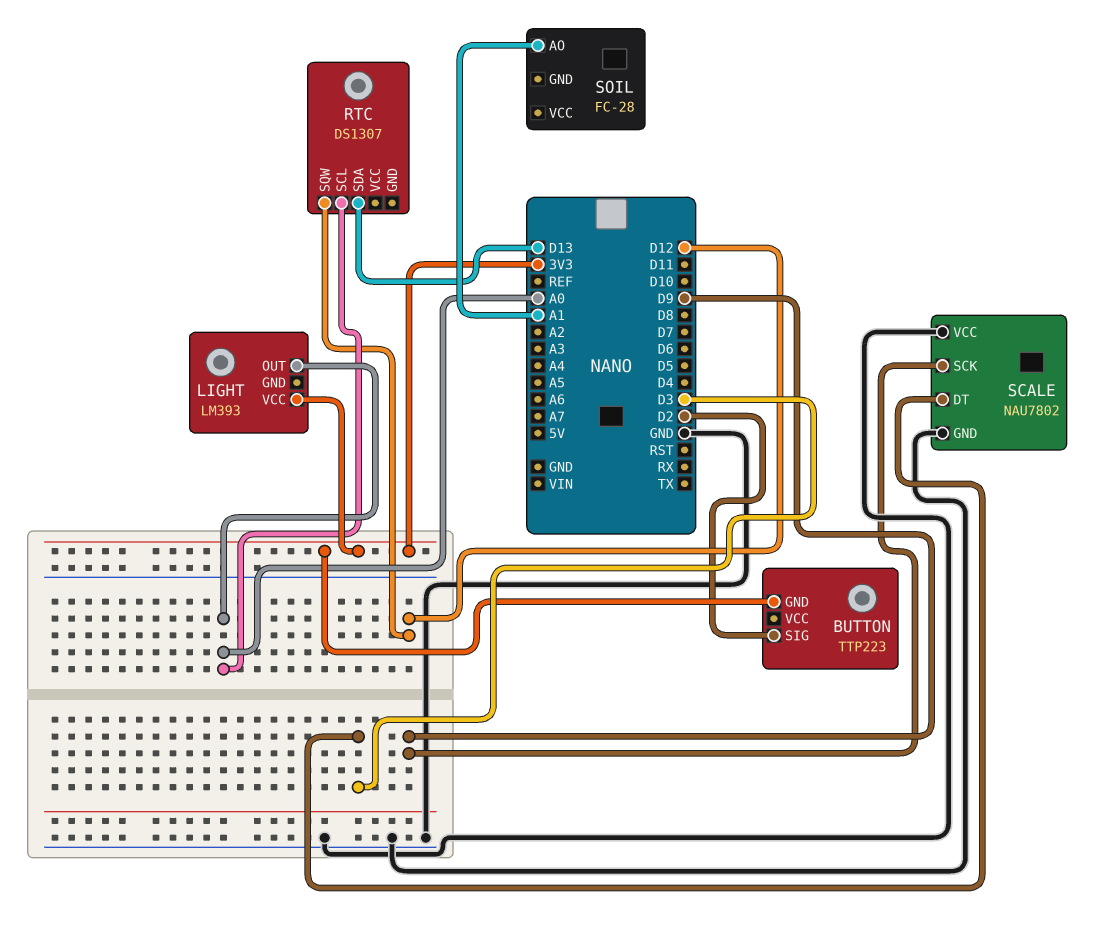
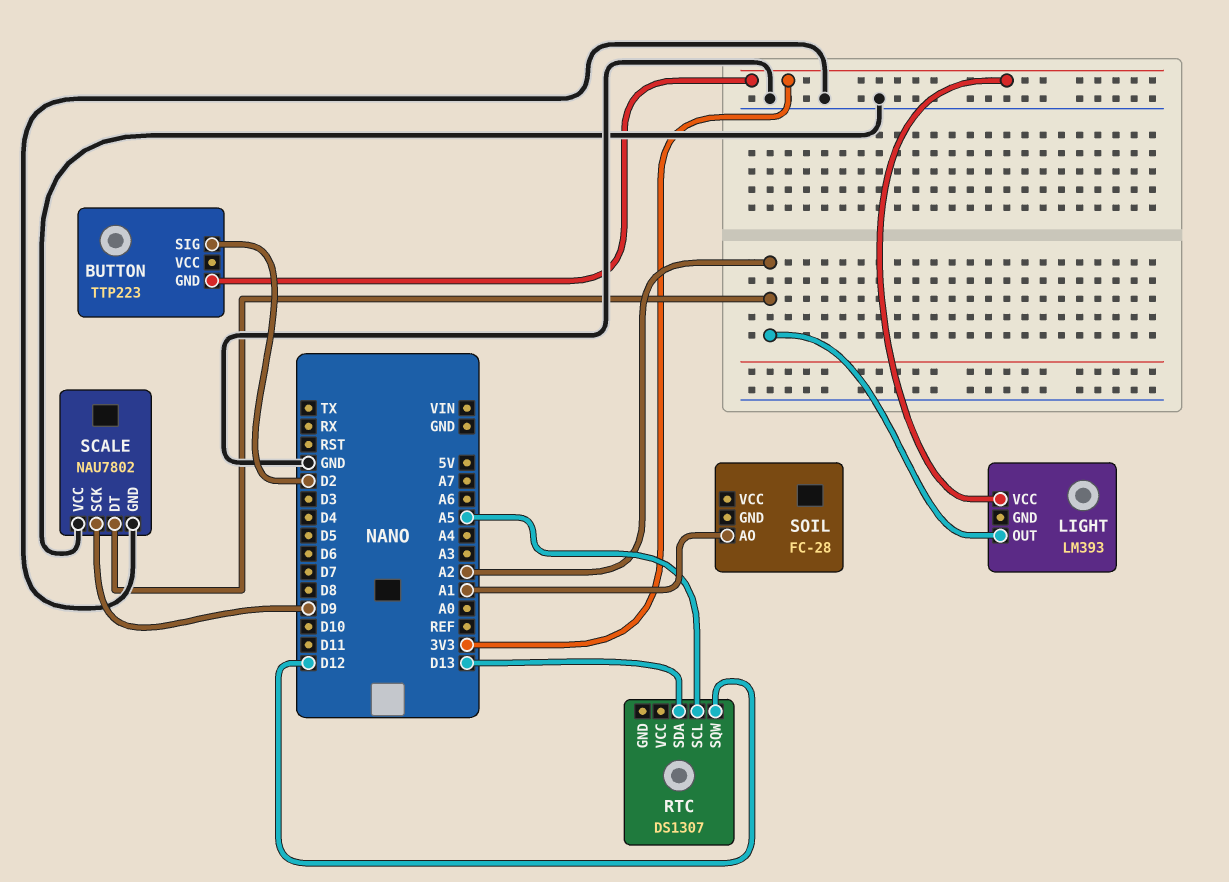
LIGHT pin OUT: A0 -> A2
RTC pin SCL: A0 -> A5
SCALE pin DT: D3 -> A2

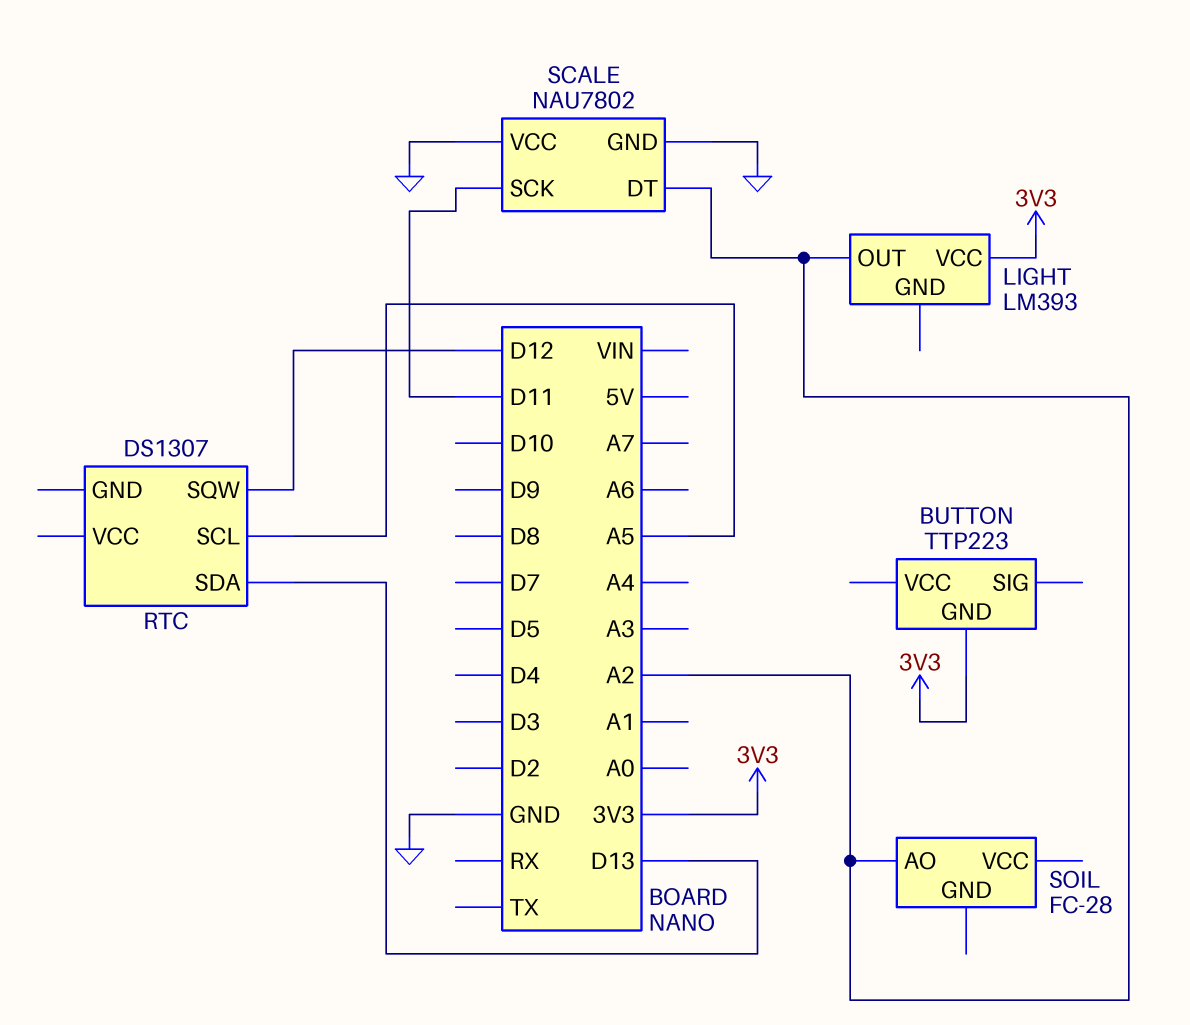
BUTTON pin SIG: D2 -> none
SCALE pin SCK: D9 -> D11
SOIL pin AO: A1 -> A2

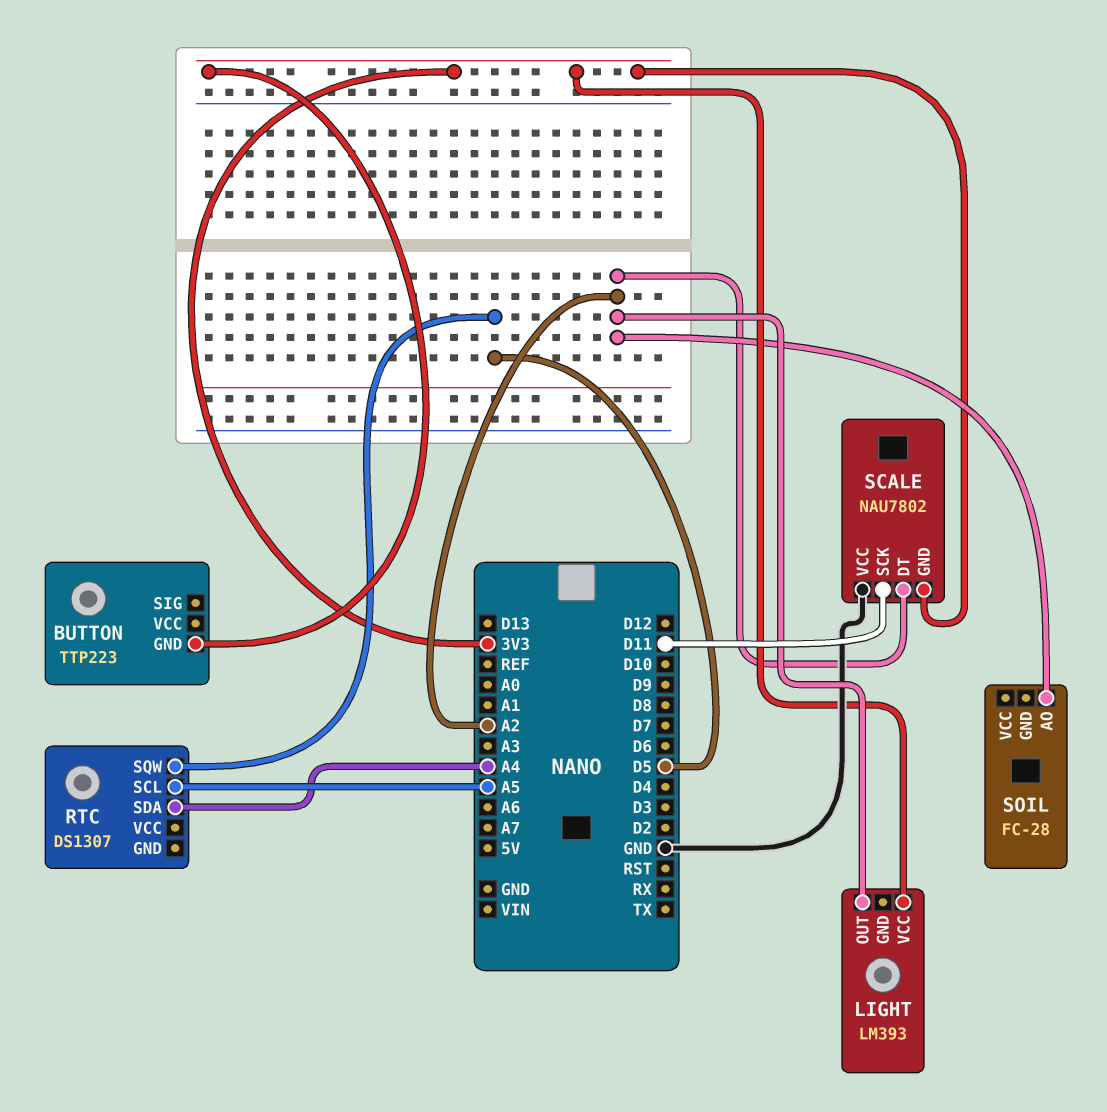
RTC pin SDA: D13 -> A4
RTC pin SQW: D12 -> D5
SCALE pin GND: GND -> 3V3

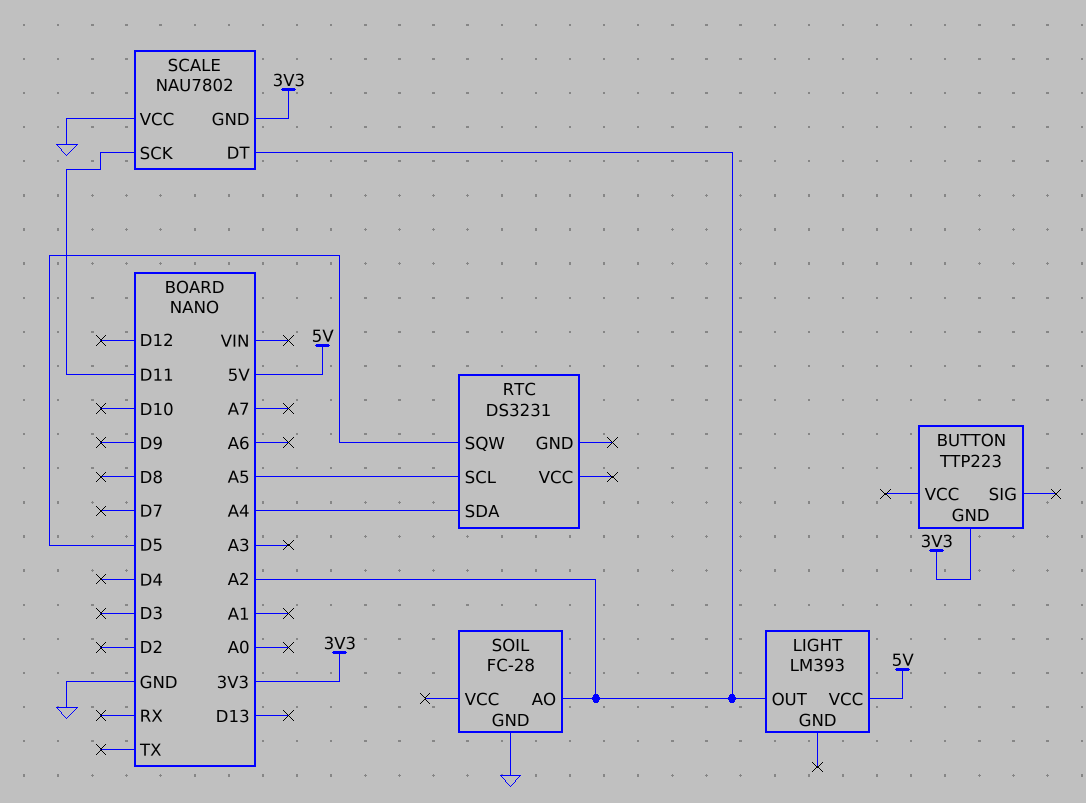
LIGHT pin VCC: 3V3 -> 5V
RTC: DS1307 -> DS3231
SOIL pin GND: none -> GND

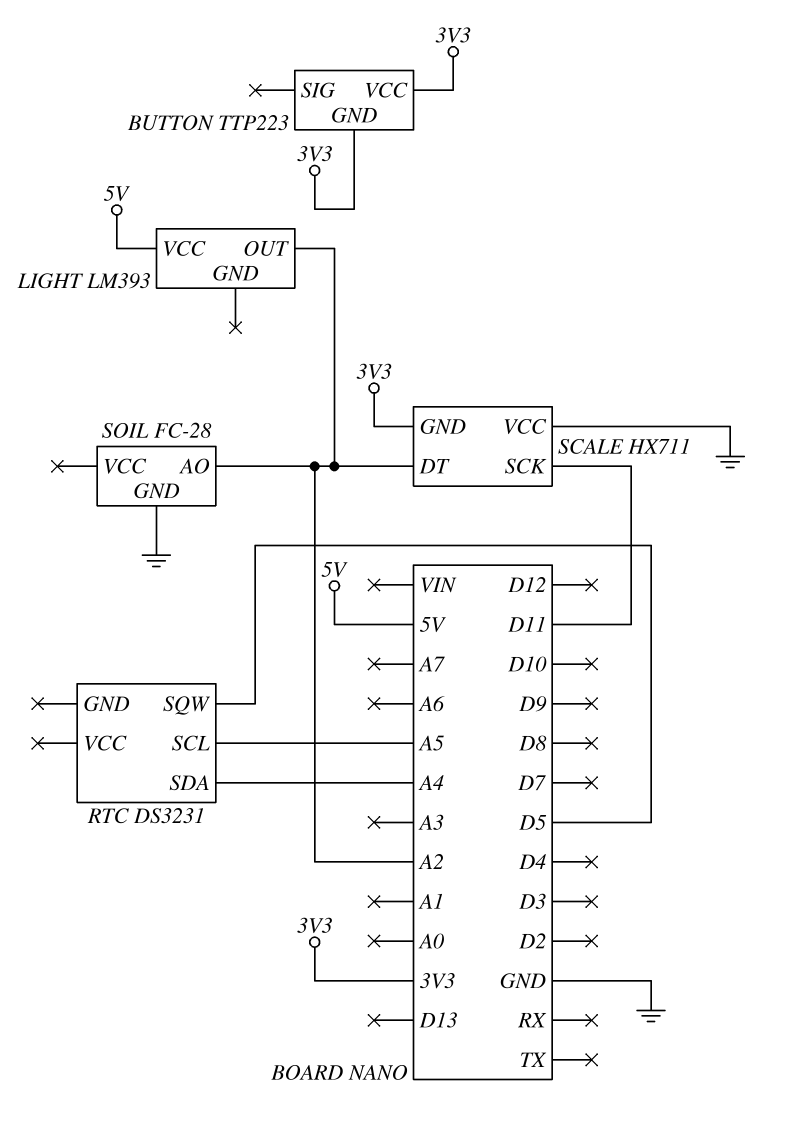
BUTTON pin VCC: none -> 3V3
SCALE: NAU7802 -> HX711

